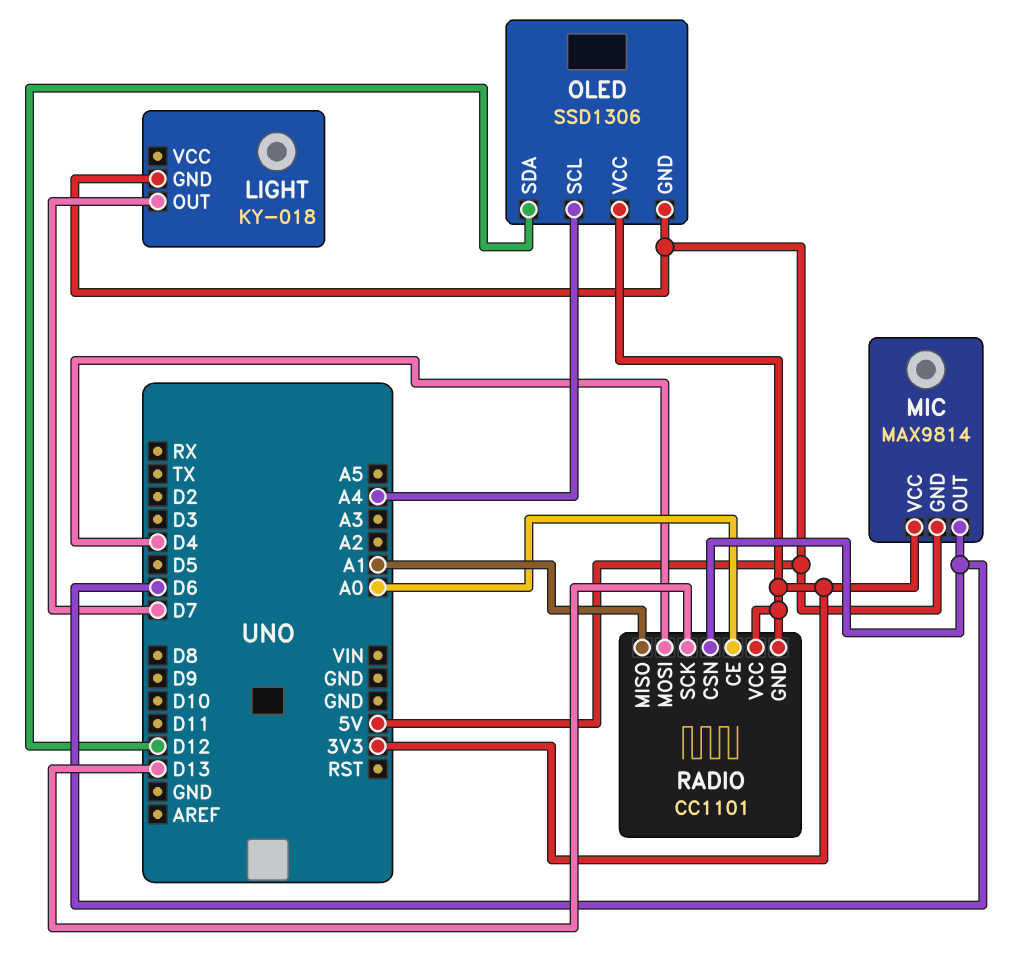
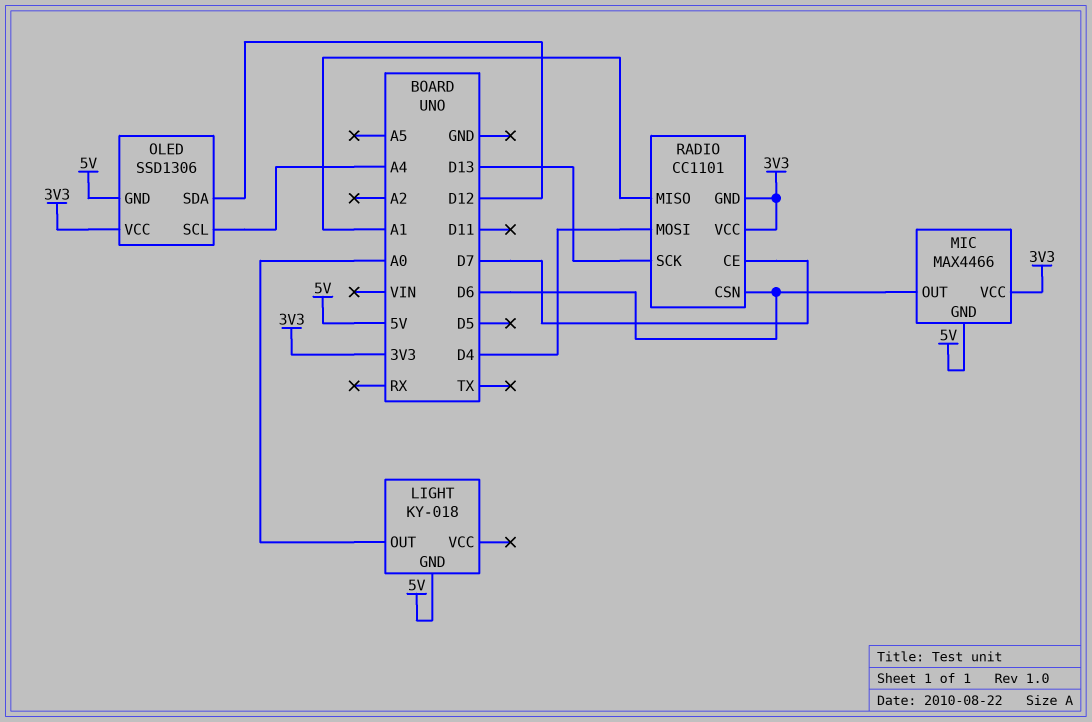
LIGHT pin OUT: D7 -> A0
MIC: MAX9814 -> MAX4466
RADIO pin CE: A0 -> D7

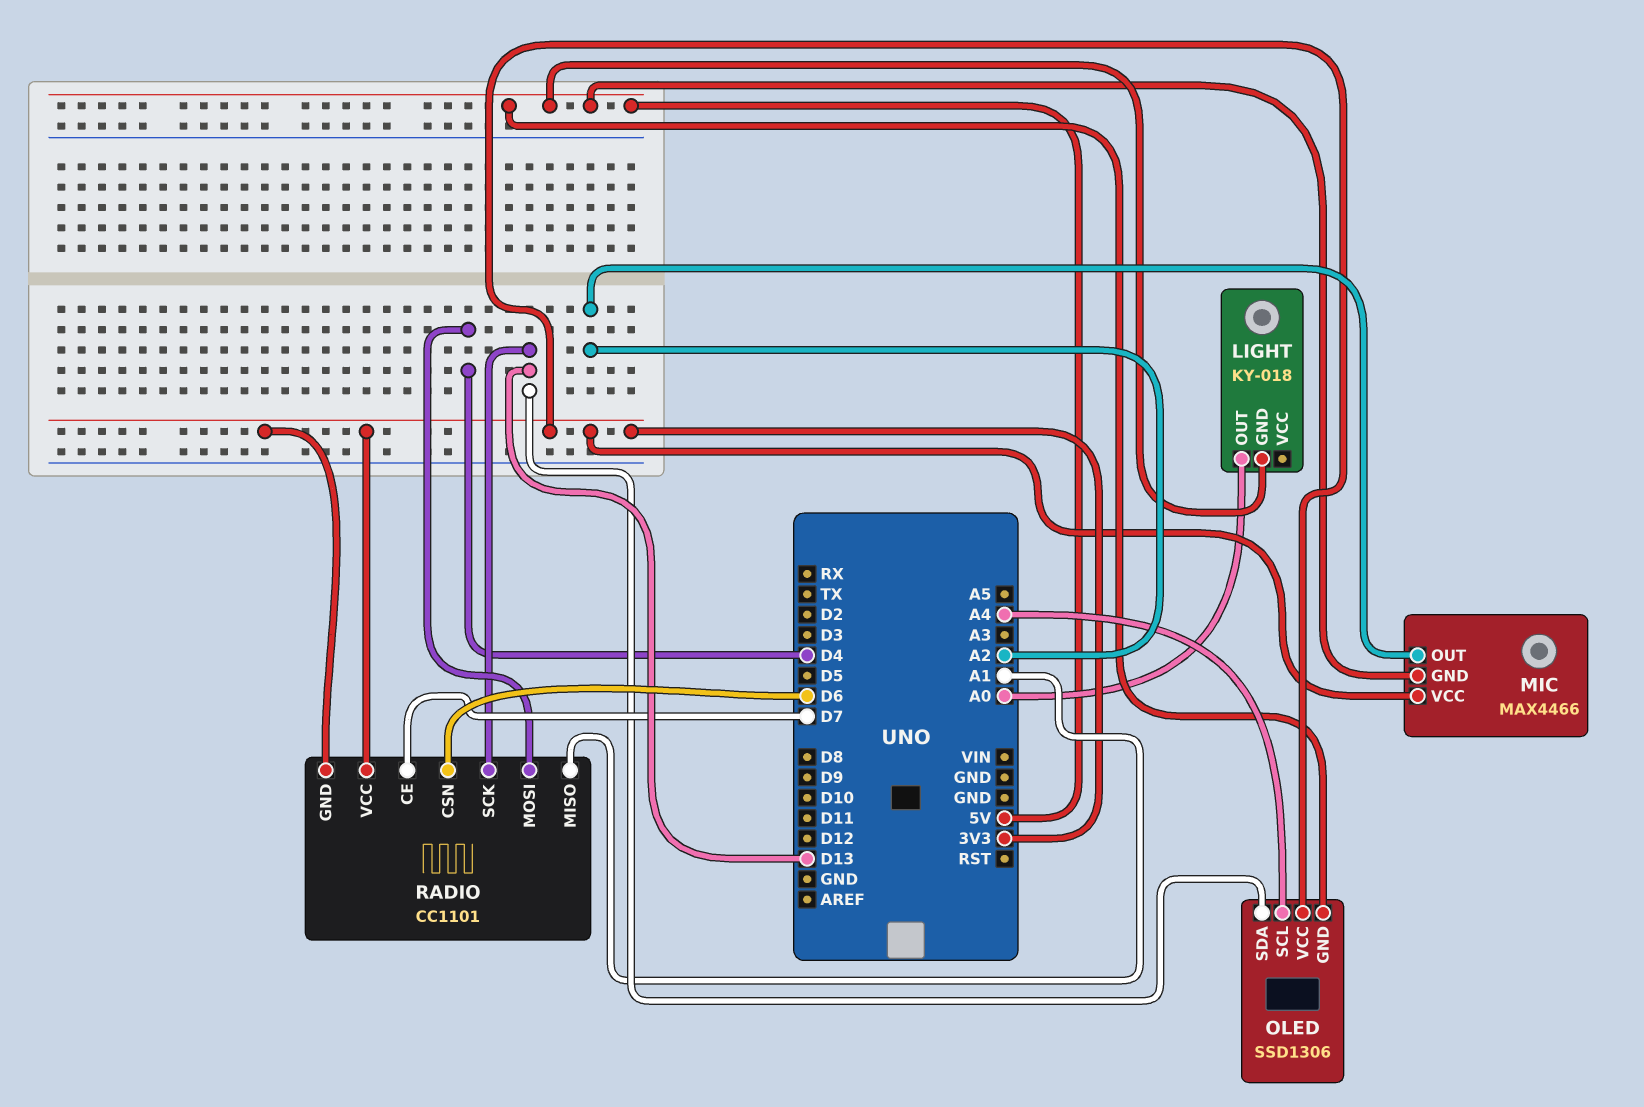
MIC pin OUT: D6 -> A2
OLED pin SDA: D12 -> D13

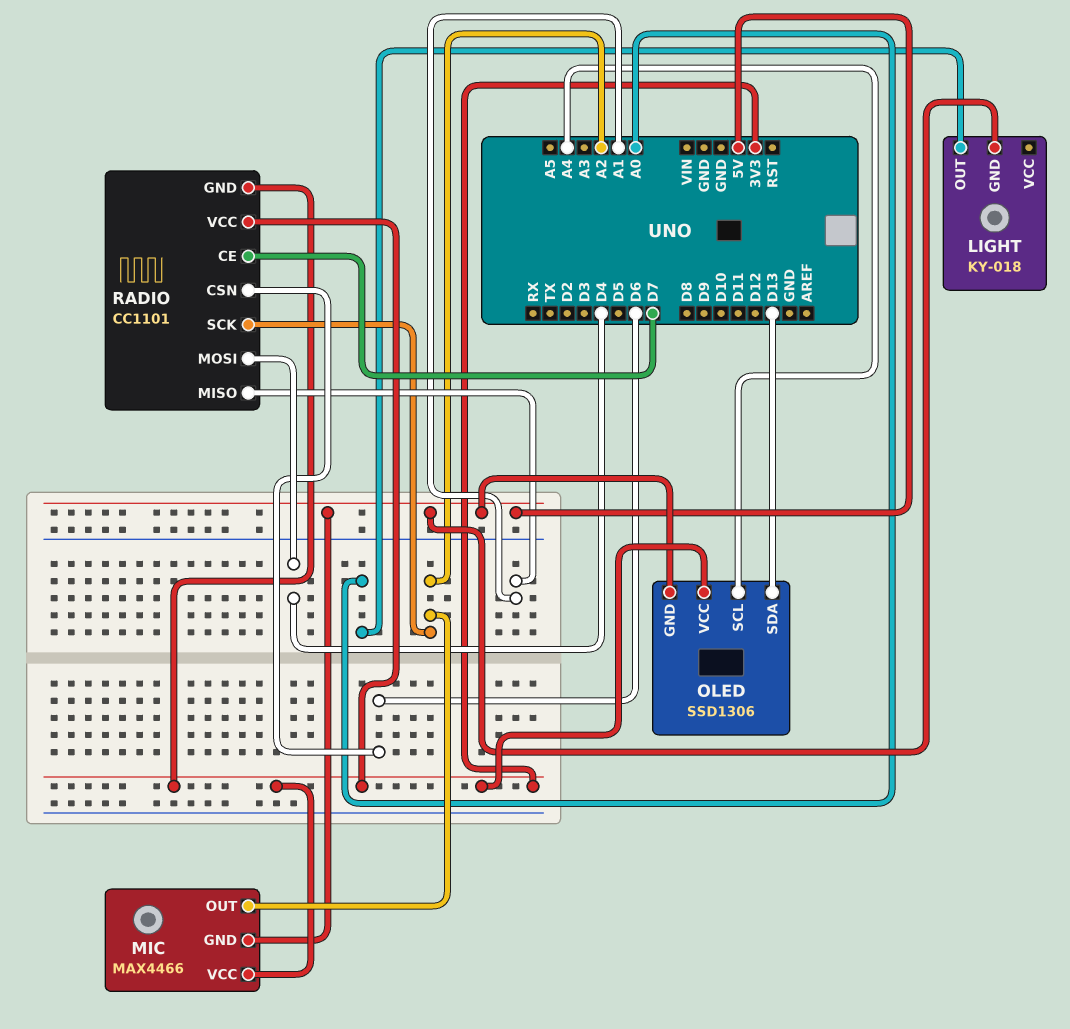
RADIO pin SCK: D13 -> A2

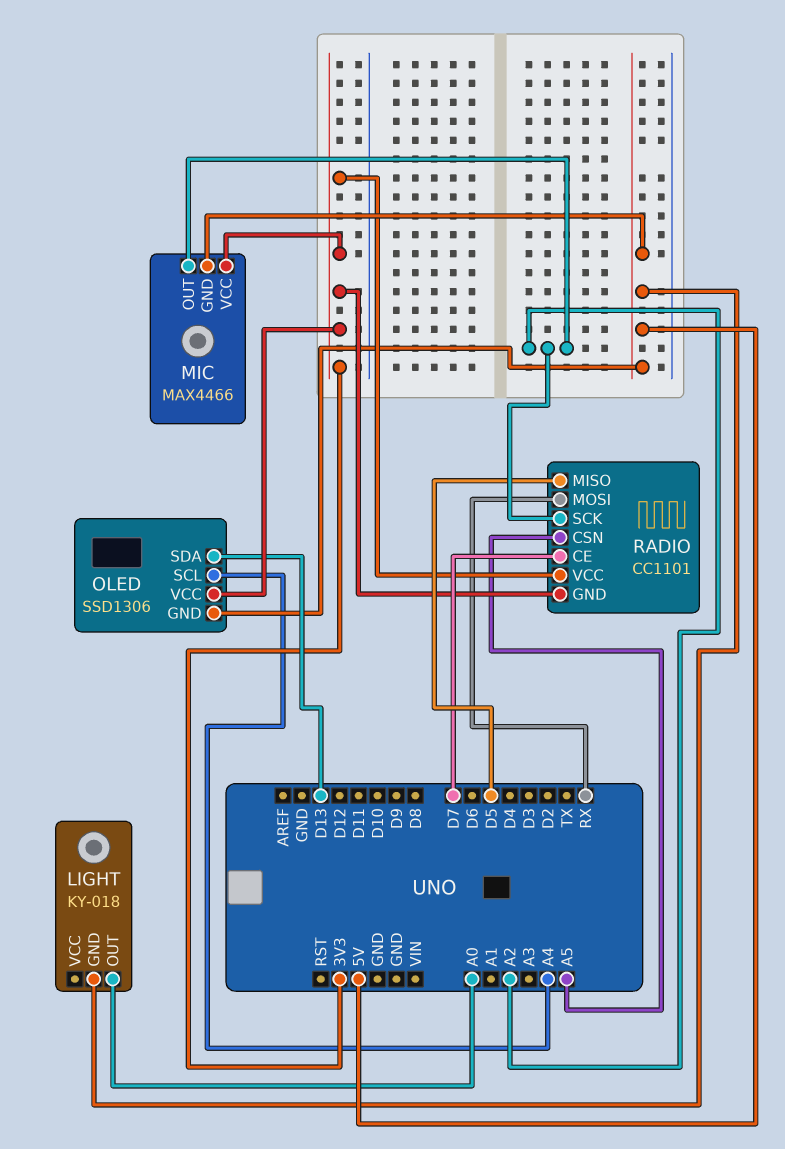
RADIO pin CSN: D6 -> A5
RADIO pin MISO: A1 -> D5
RADIO pin MOSI: D4 -> RX

